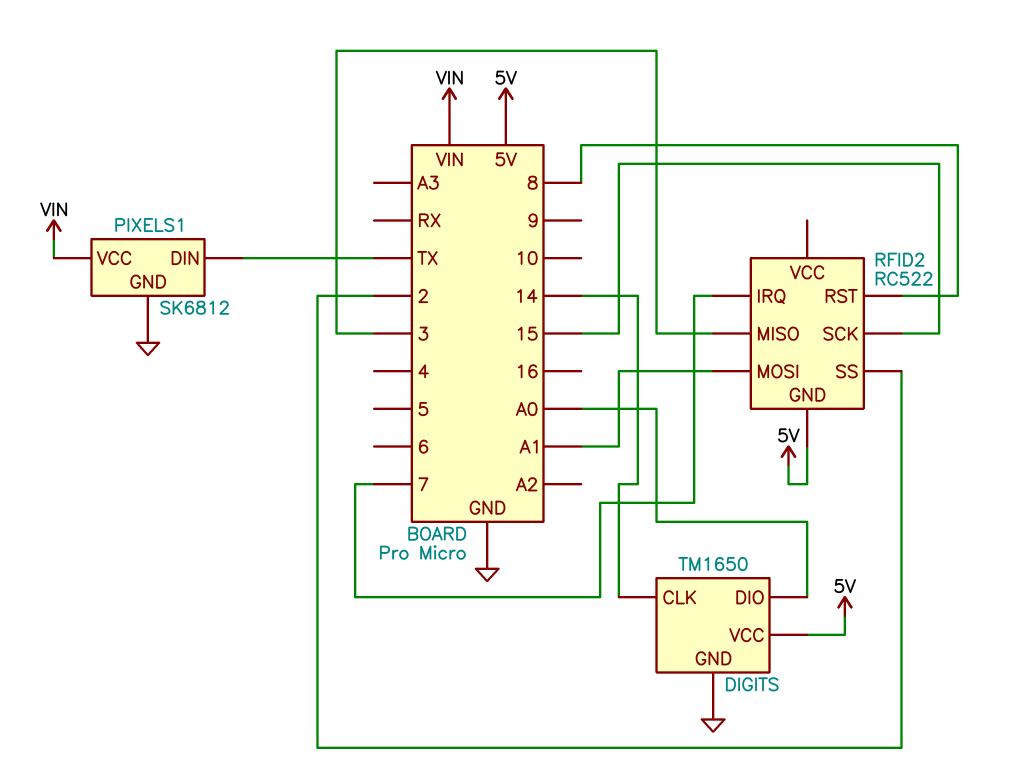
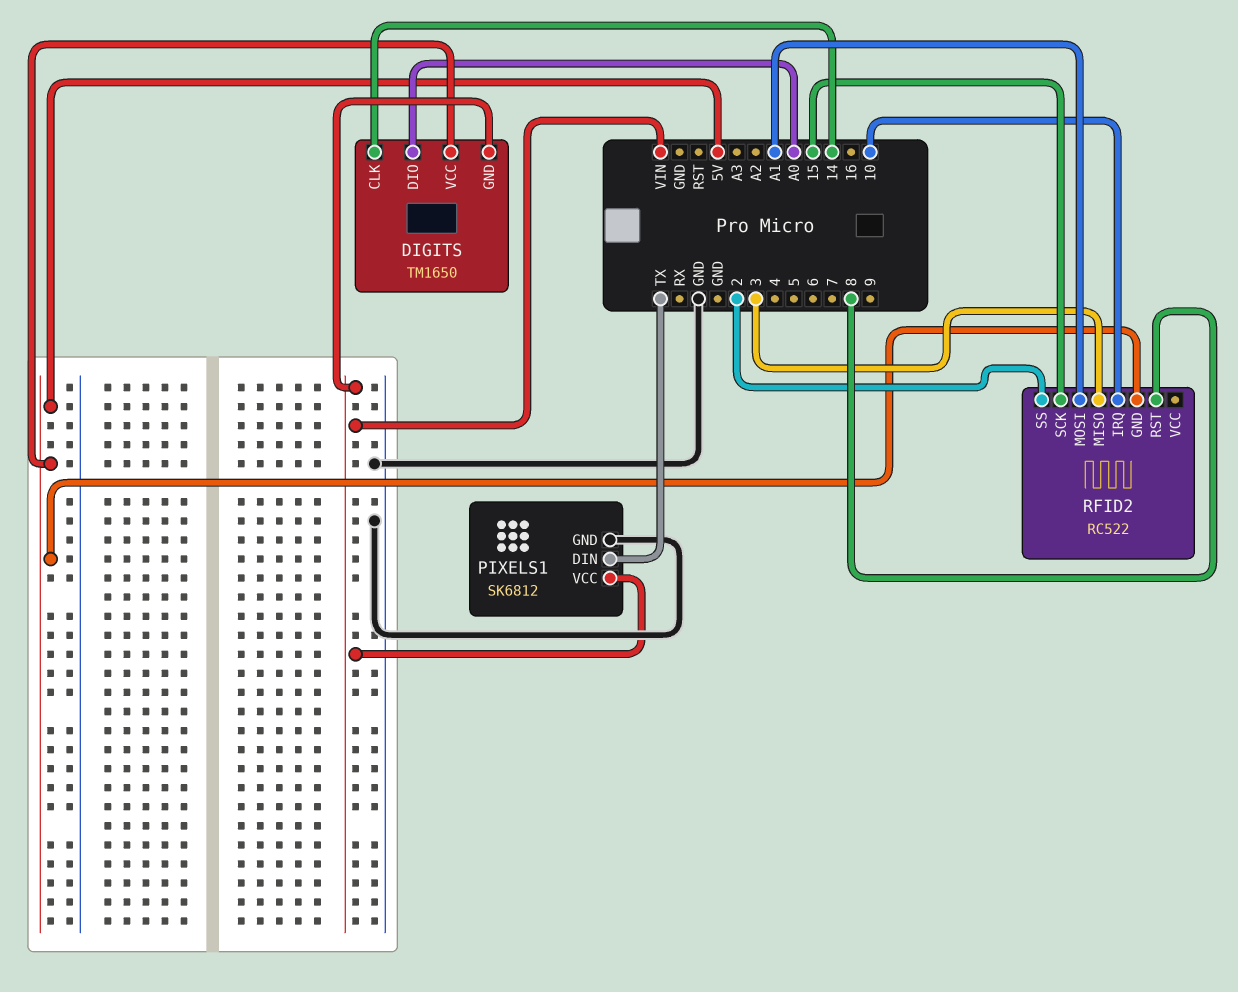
DIGITS pin GND: GND -> VIN
RFID2 pin IRQ: 7 -> 10

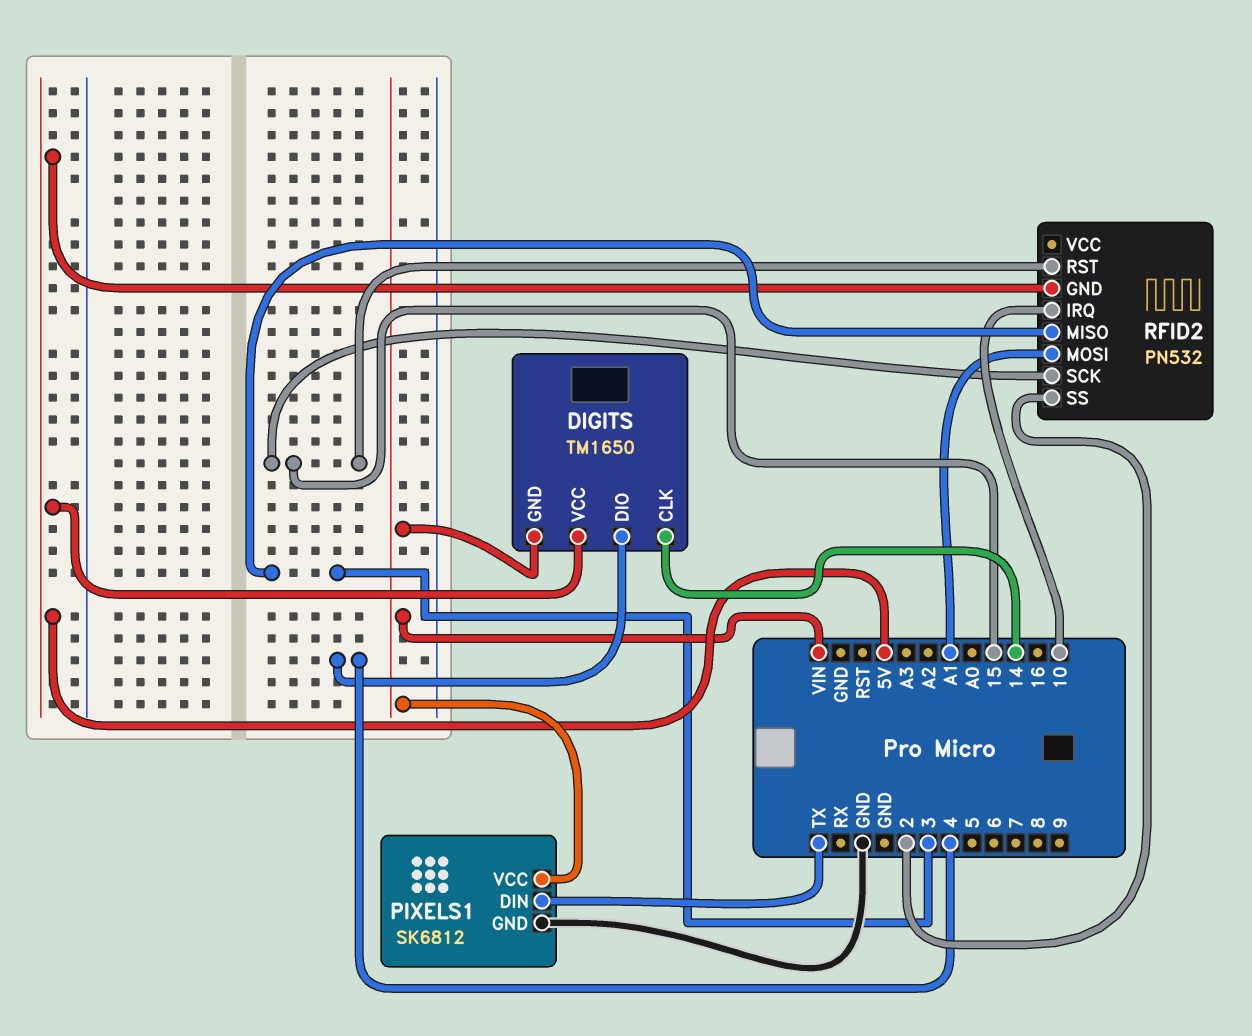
DIGITS pin DIO: A0 -> 4
RFID2: RC522 -> PN532
RFID2 pin RST: 8 -> 15

